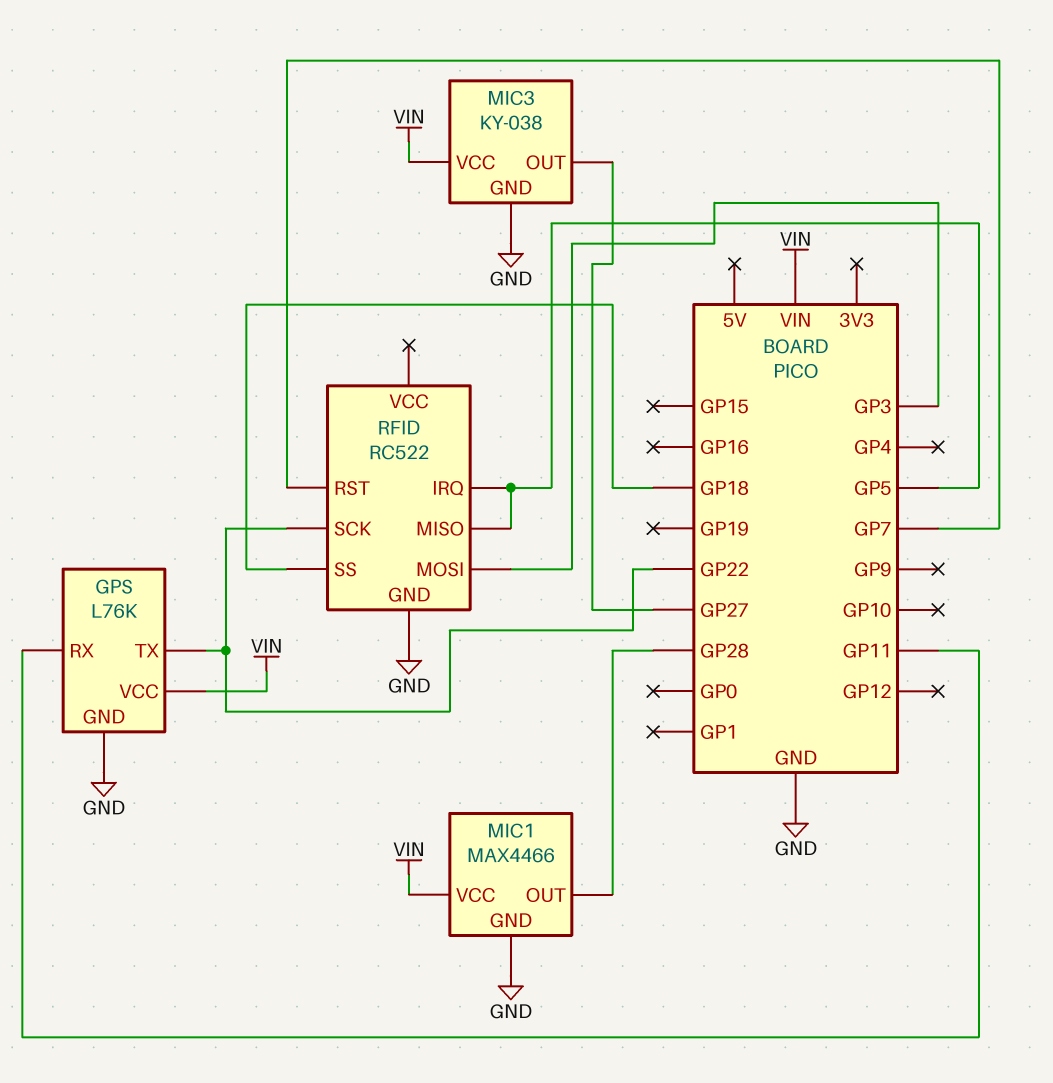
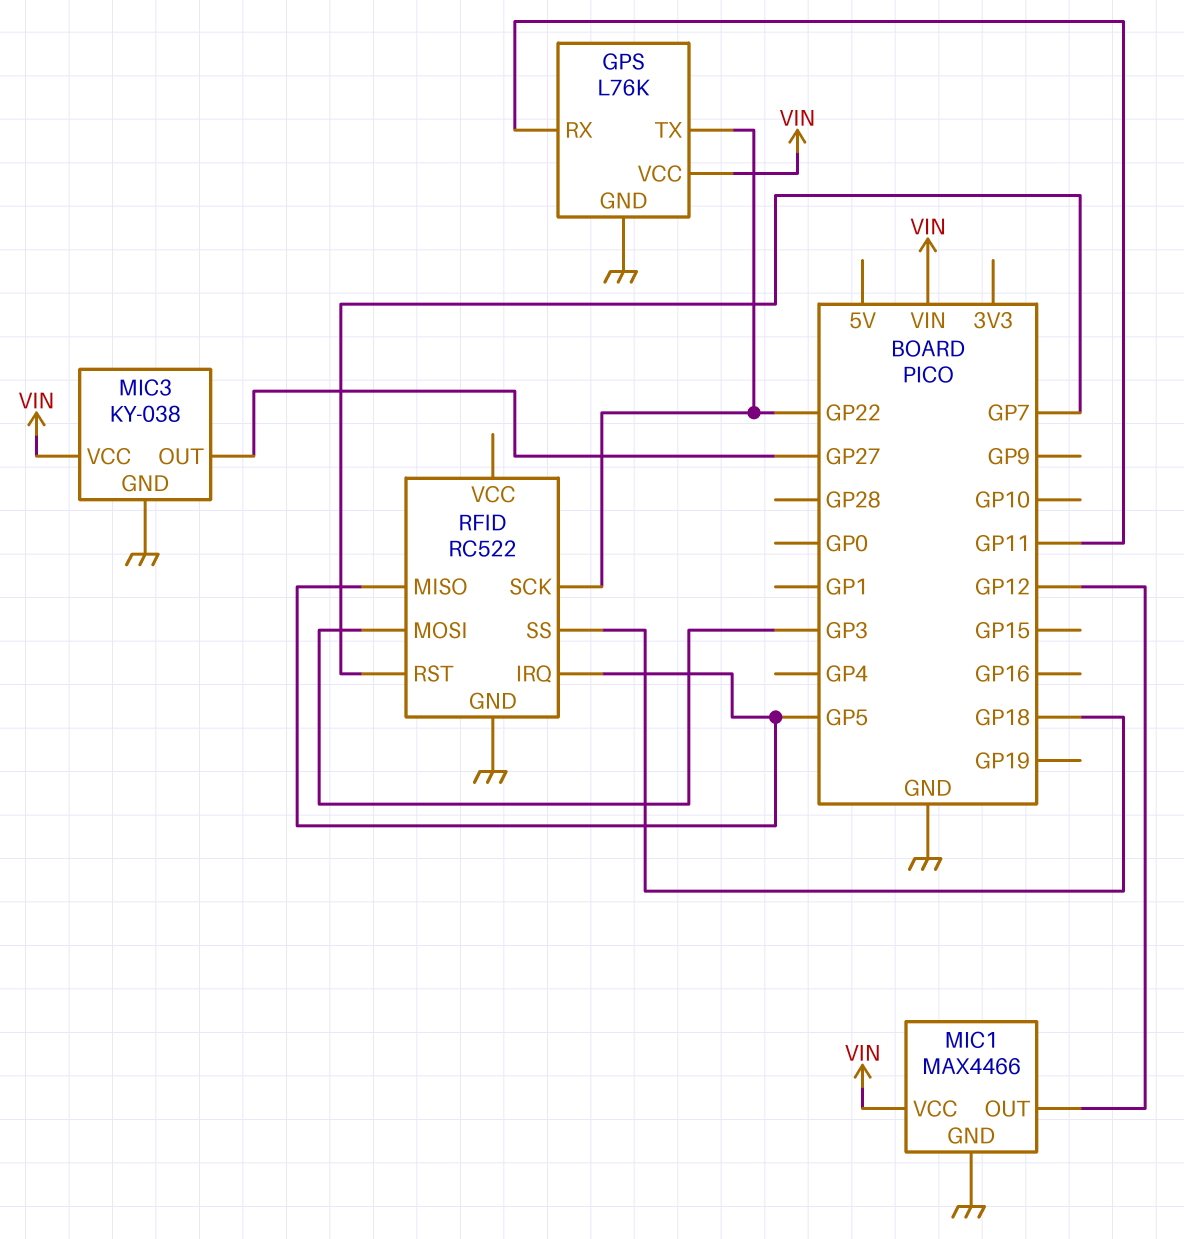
MIC1 pin OUT: GP28 -> GP12

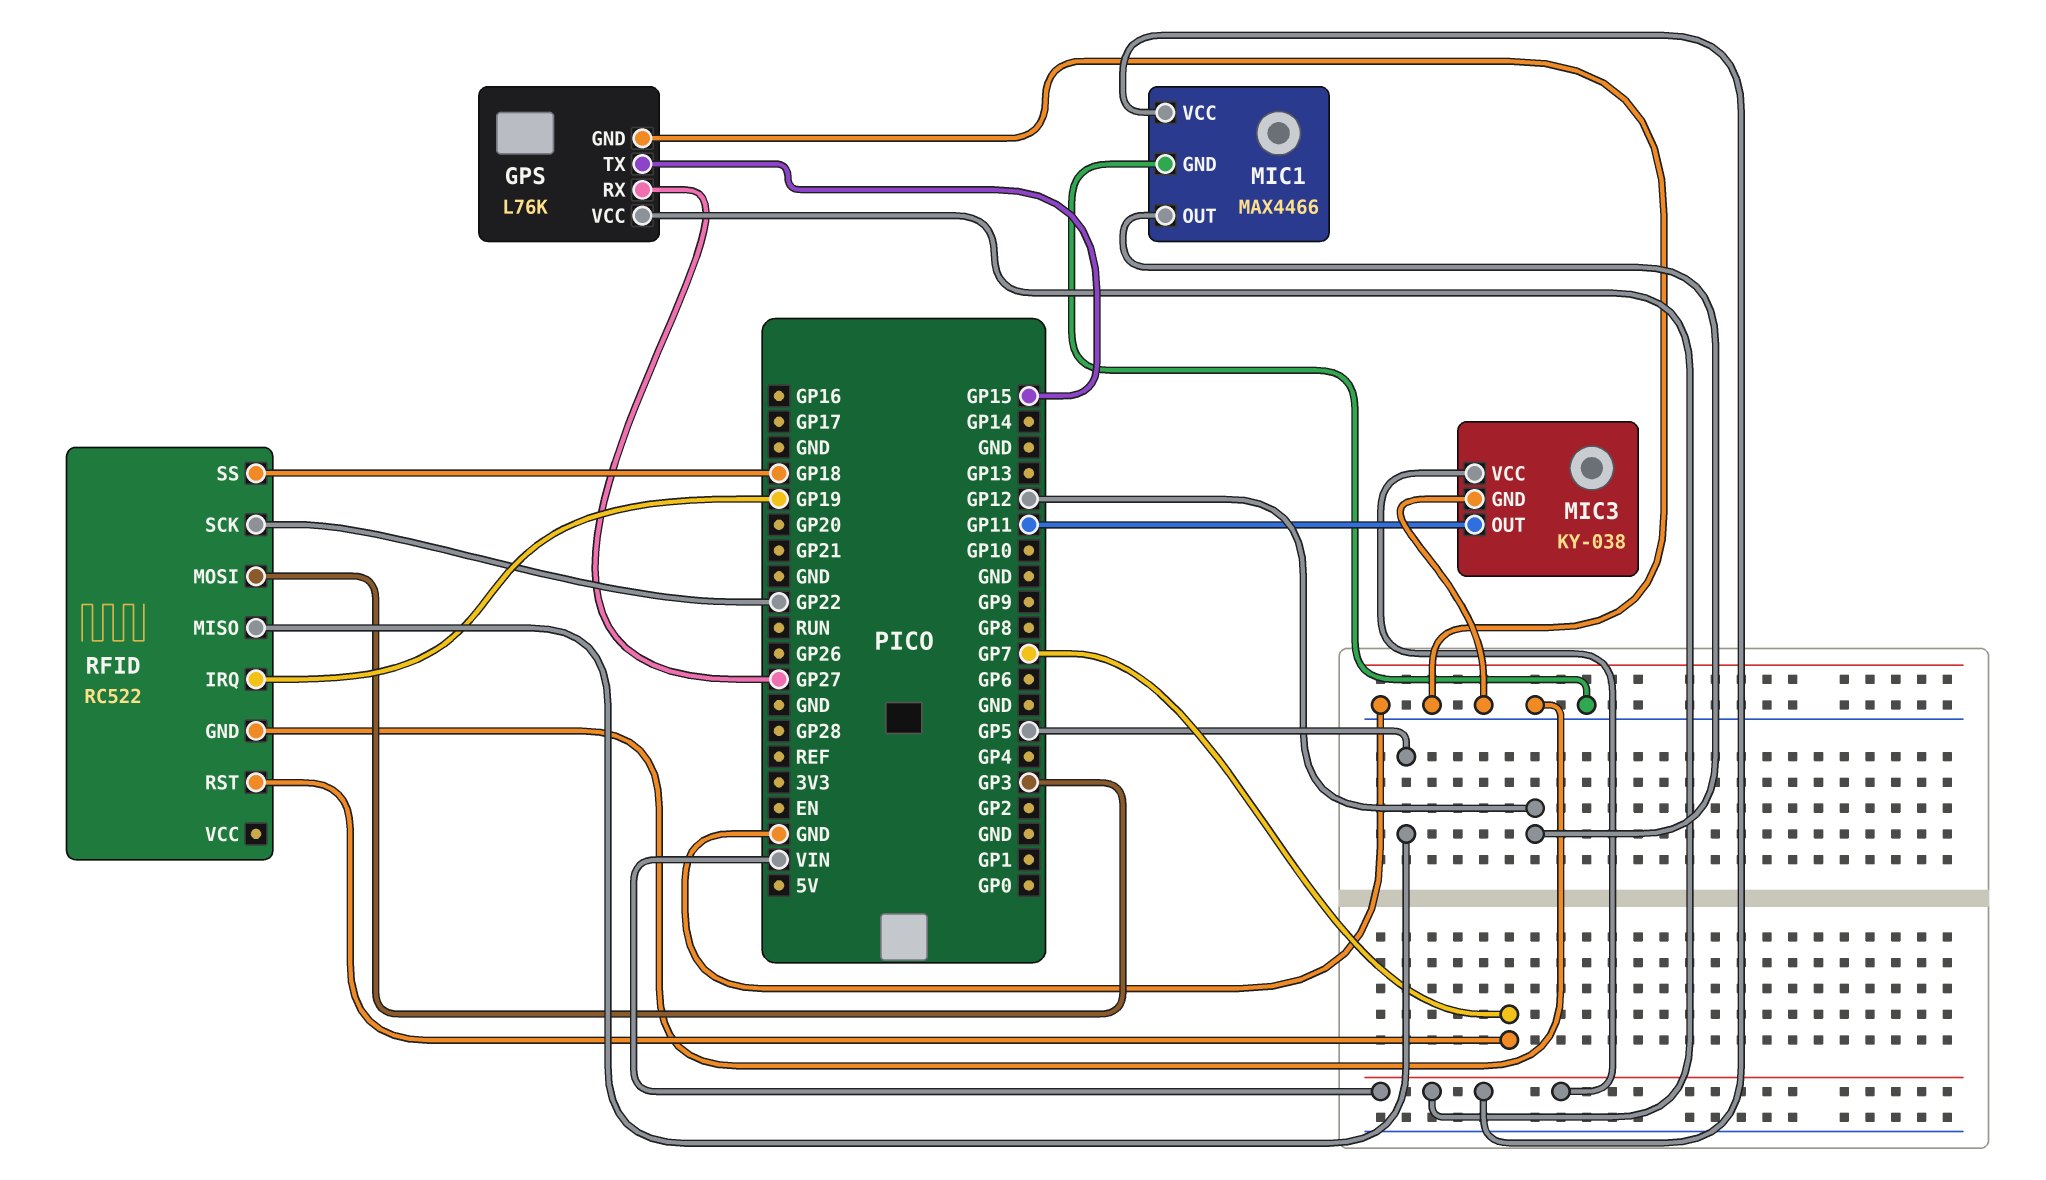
GPS pin RX: GP11 -> GP27
GPS pin TX: GP22 -> GP15
MIC3 pin OUT: GP27 -> GP11
RFID pin IRQ: GP5 -> GP19

